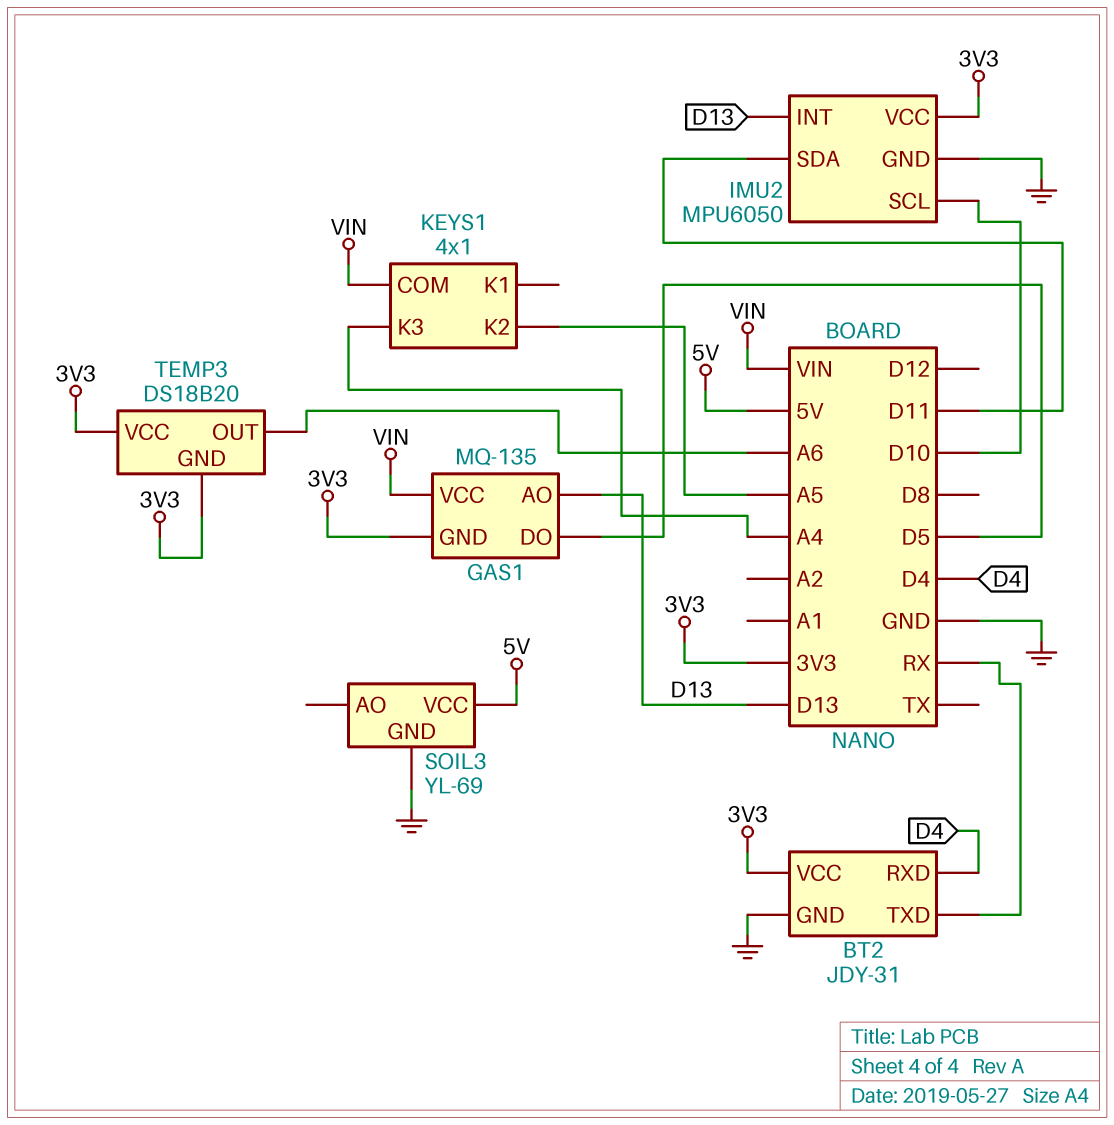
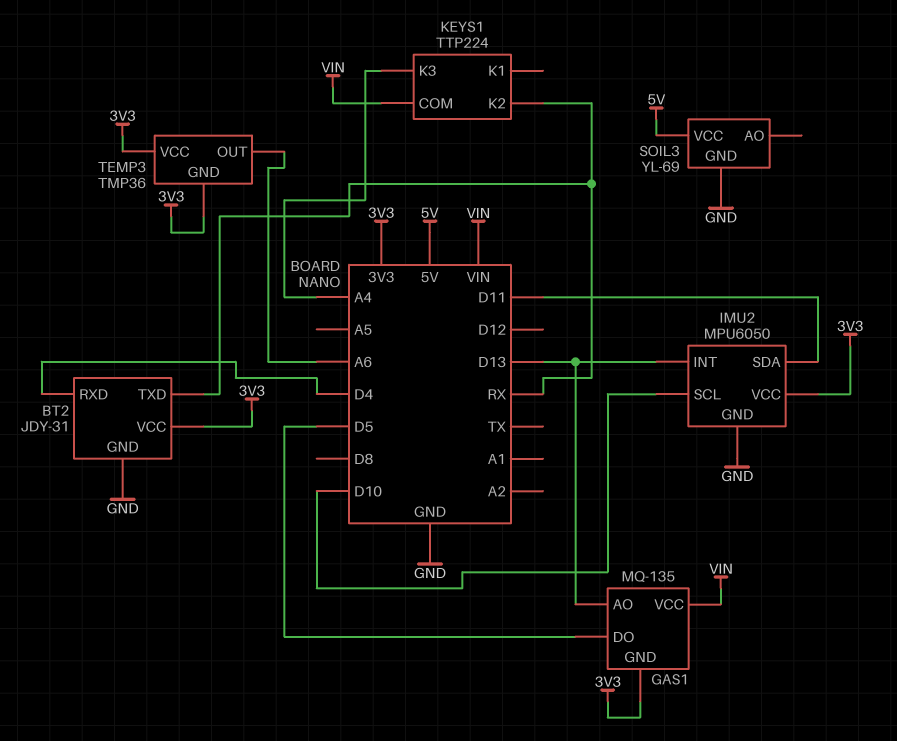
KEYS1: 4x1 -> TTP224
KEYS1 pin K2: A5 -> RX
TEMP3: DS18B20 -> TMP36

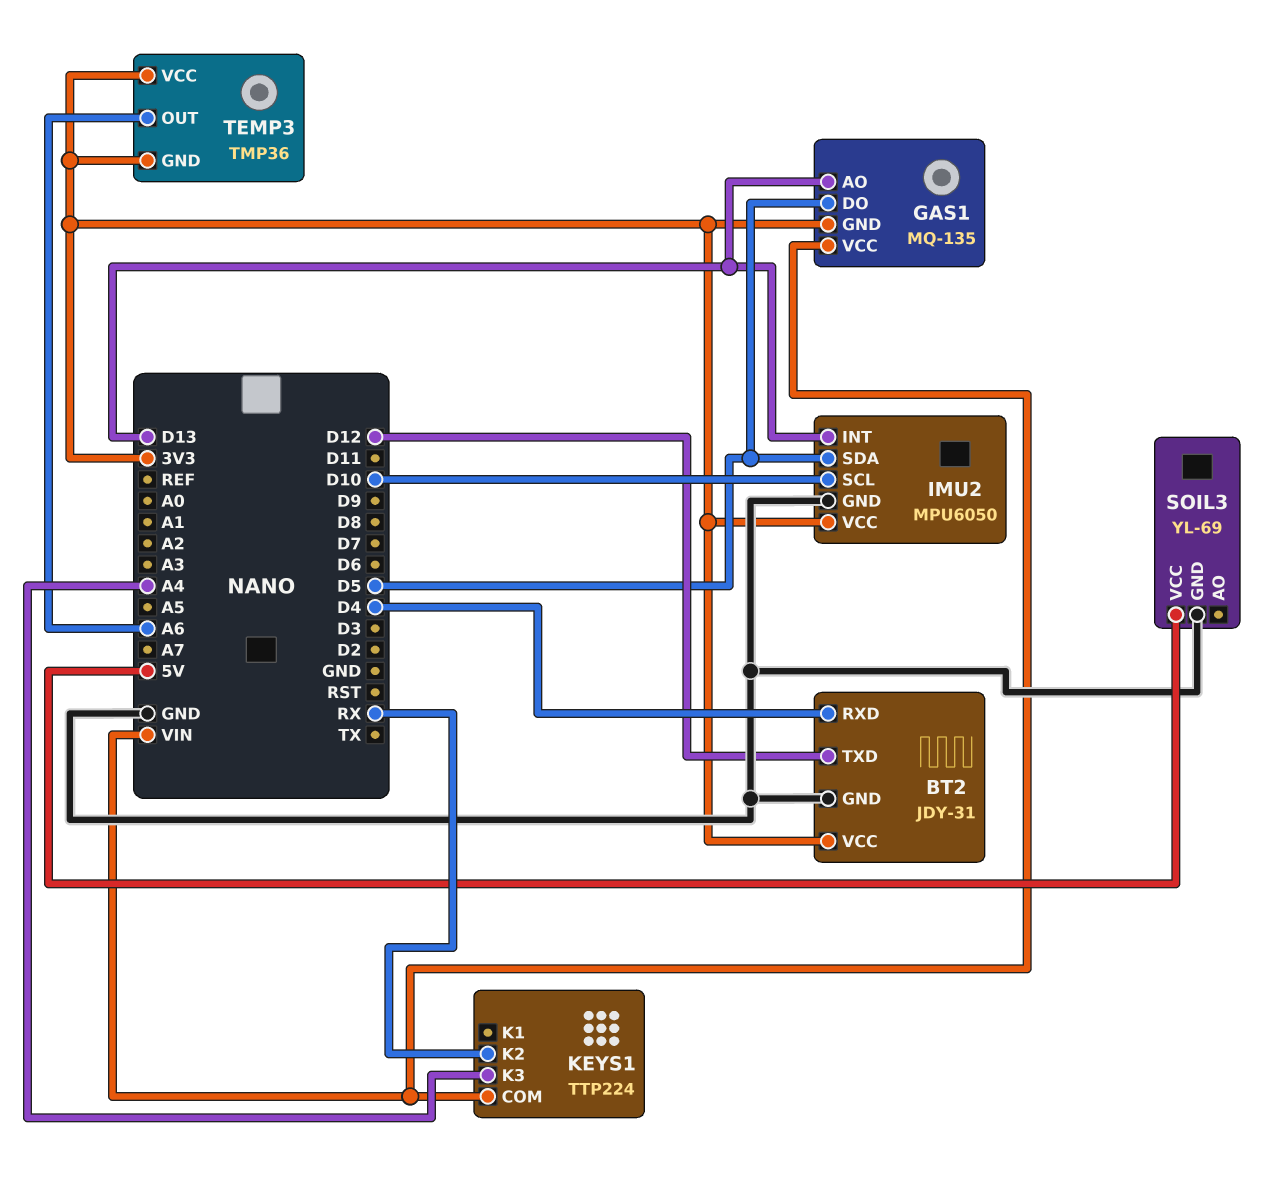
BT2 pin TXD: RX -> D12
IMU2 pin SDA: D11 -> D5

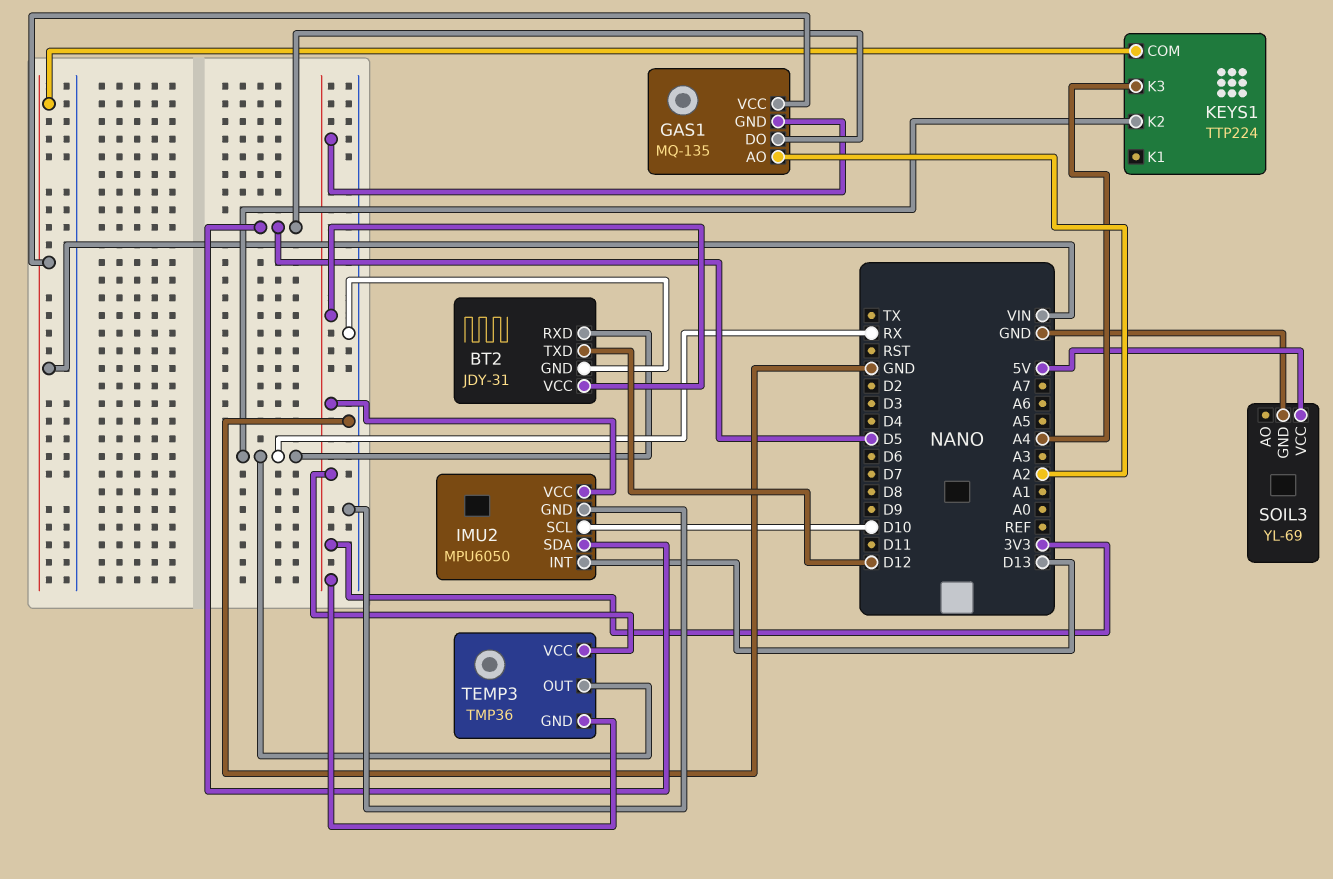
BT2 pin RXD: D4 -> RX
GAS1 pin AO: D13 -> A2
TEMP3 pin OUT: A6 -> RX

